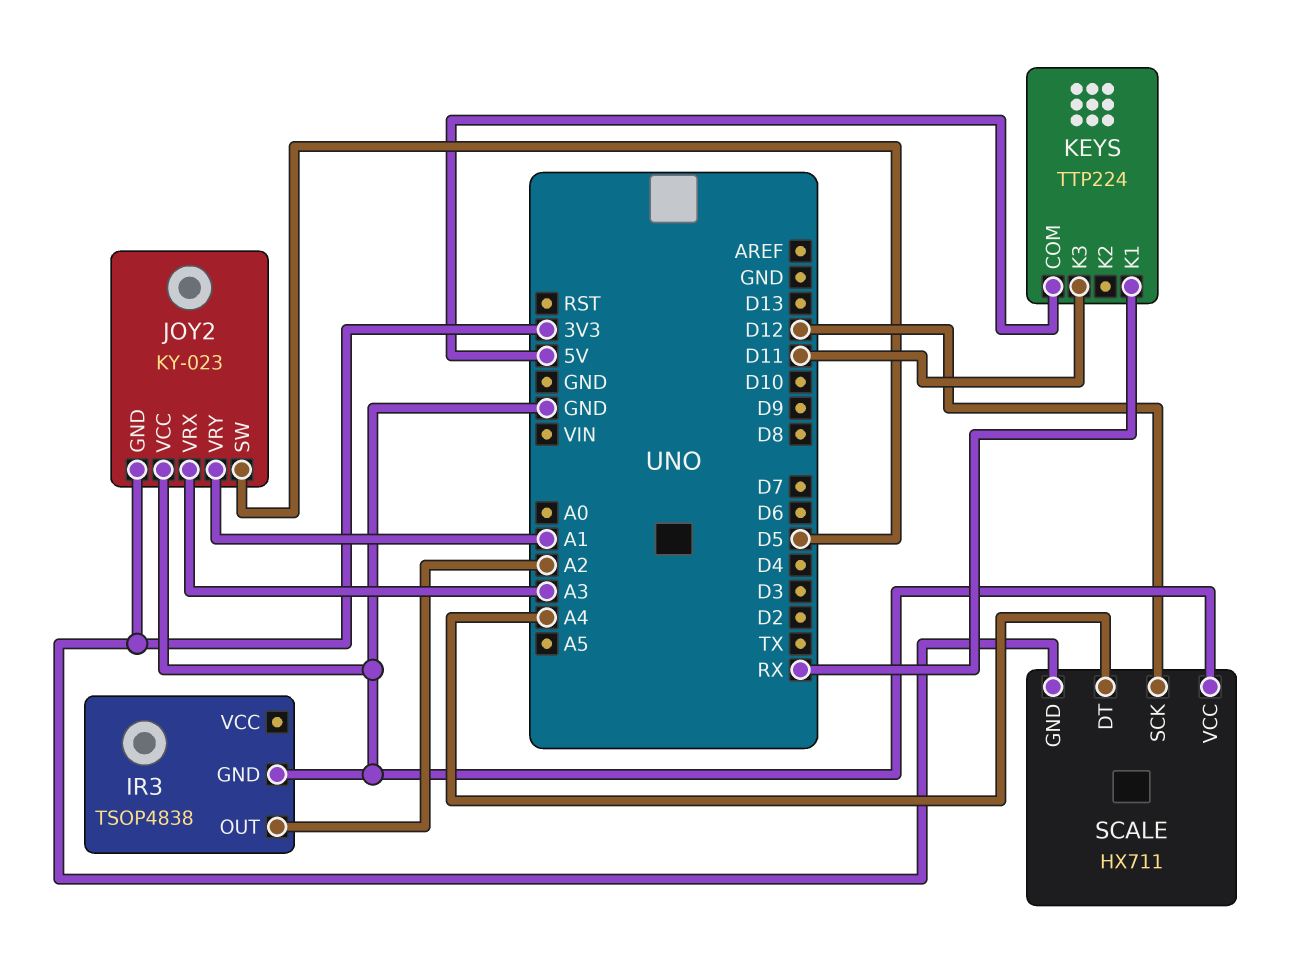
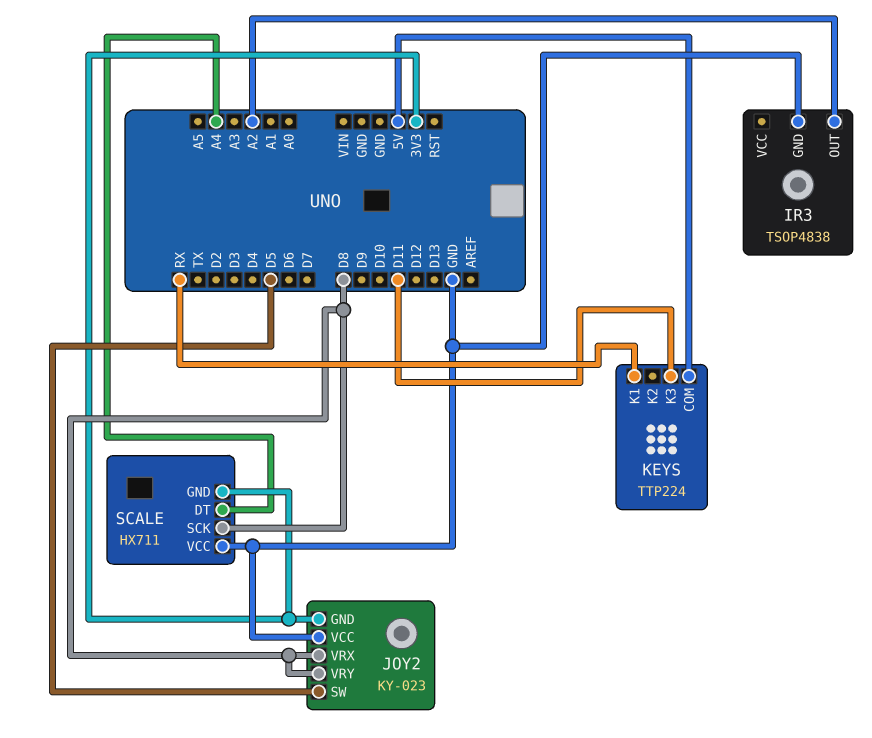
JOY2 pin VRX: A3 -> D8
JOY2 pin VRY: A1 -> D8
SCALE pin SCK: D12 -> D8

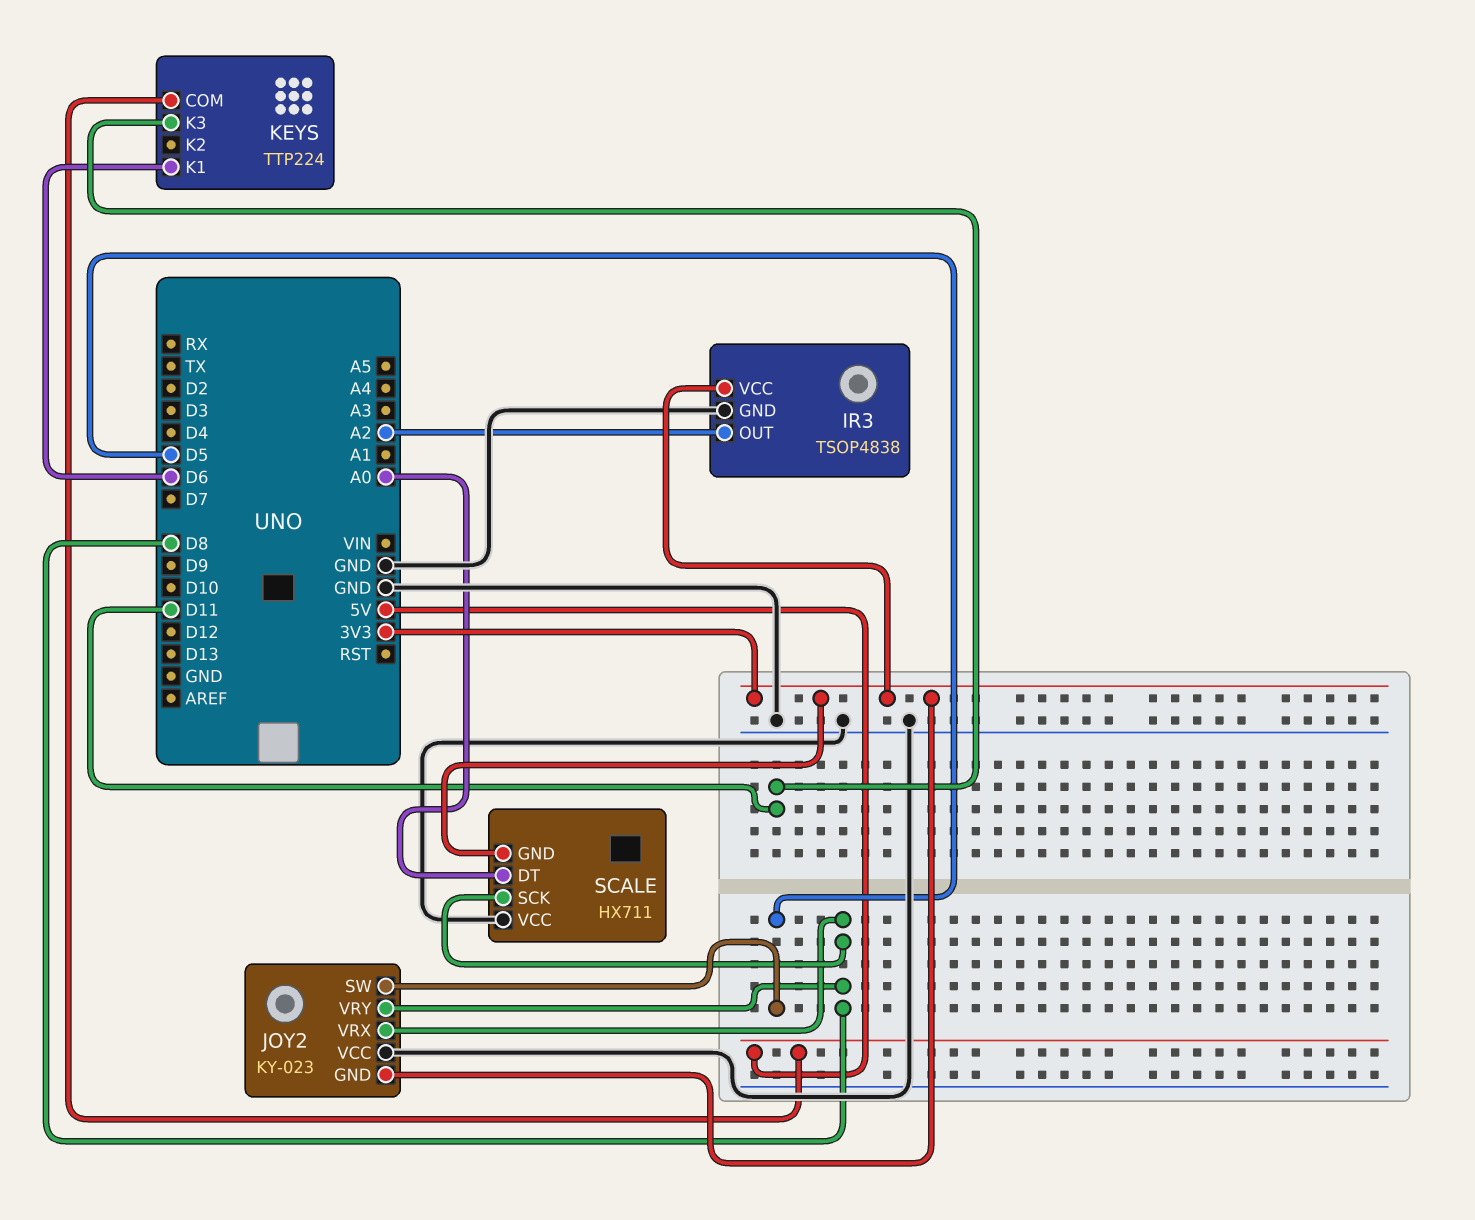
IR3 pin VCC: none -> 3V3
KEYS pin K1: RX -> D6
SCALE pin DT: A4 -> A0

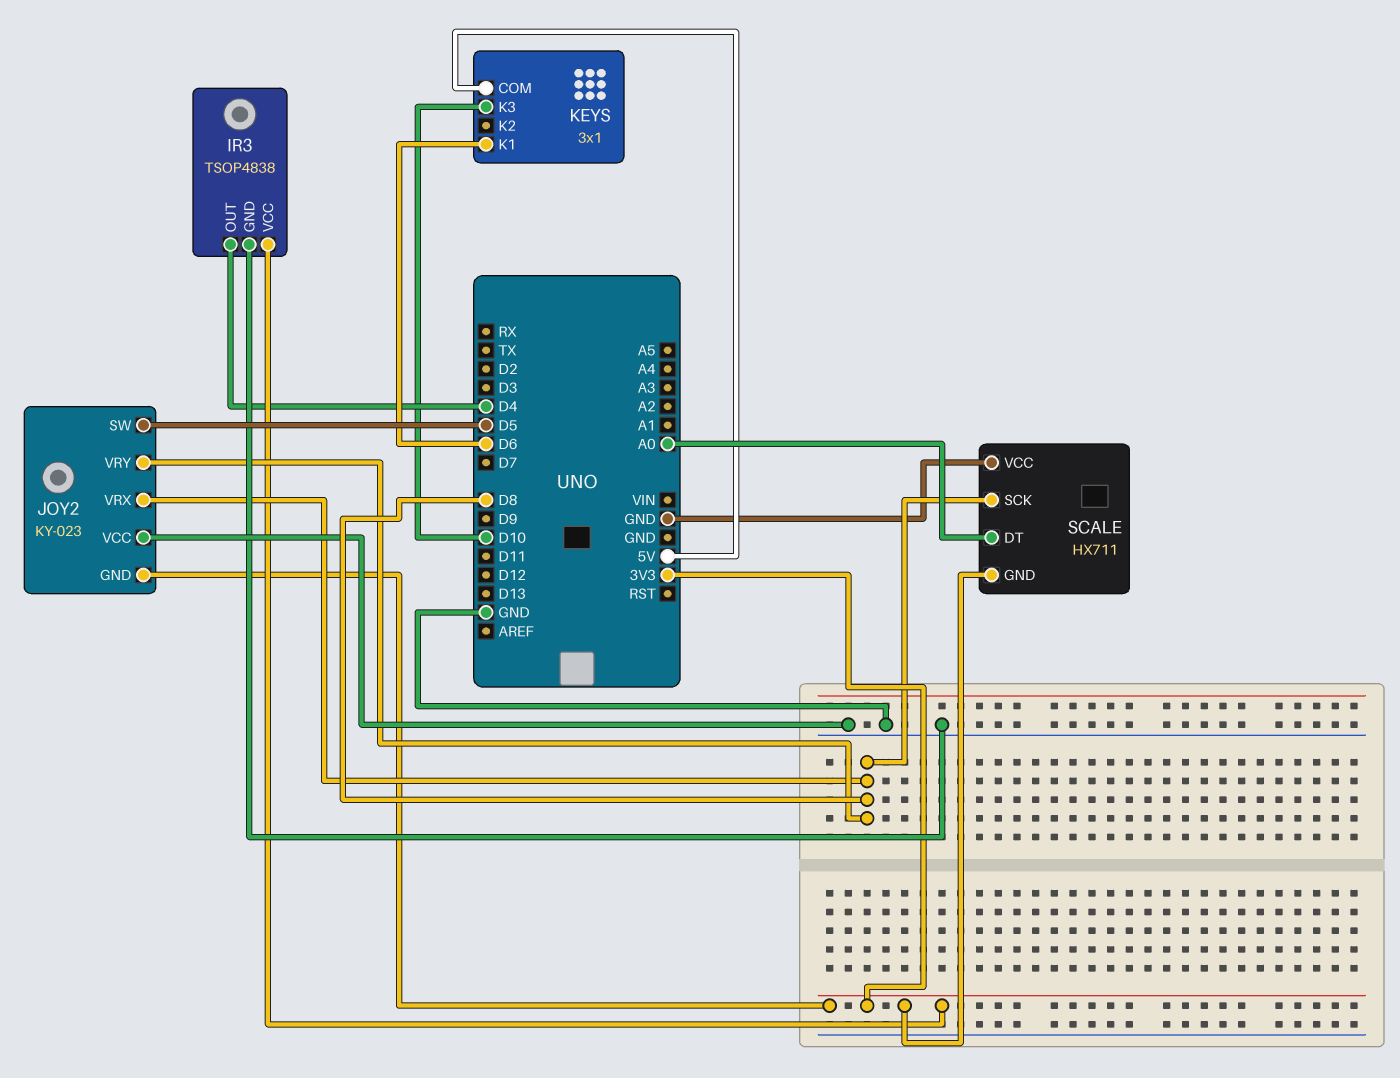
IR3 pin OUT: A2 -> D4
KEYS: TTP224 -> 3x1
KEYS pin K3: D11 -> D10

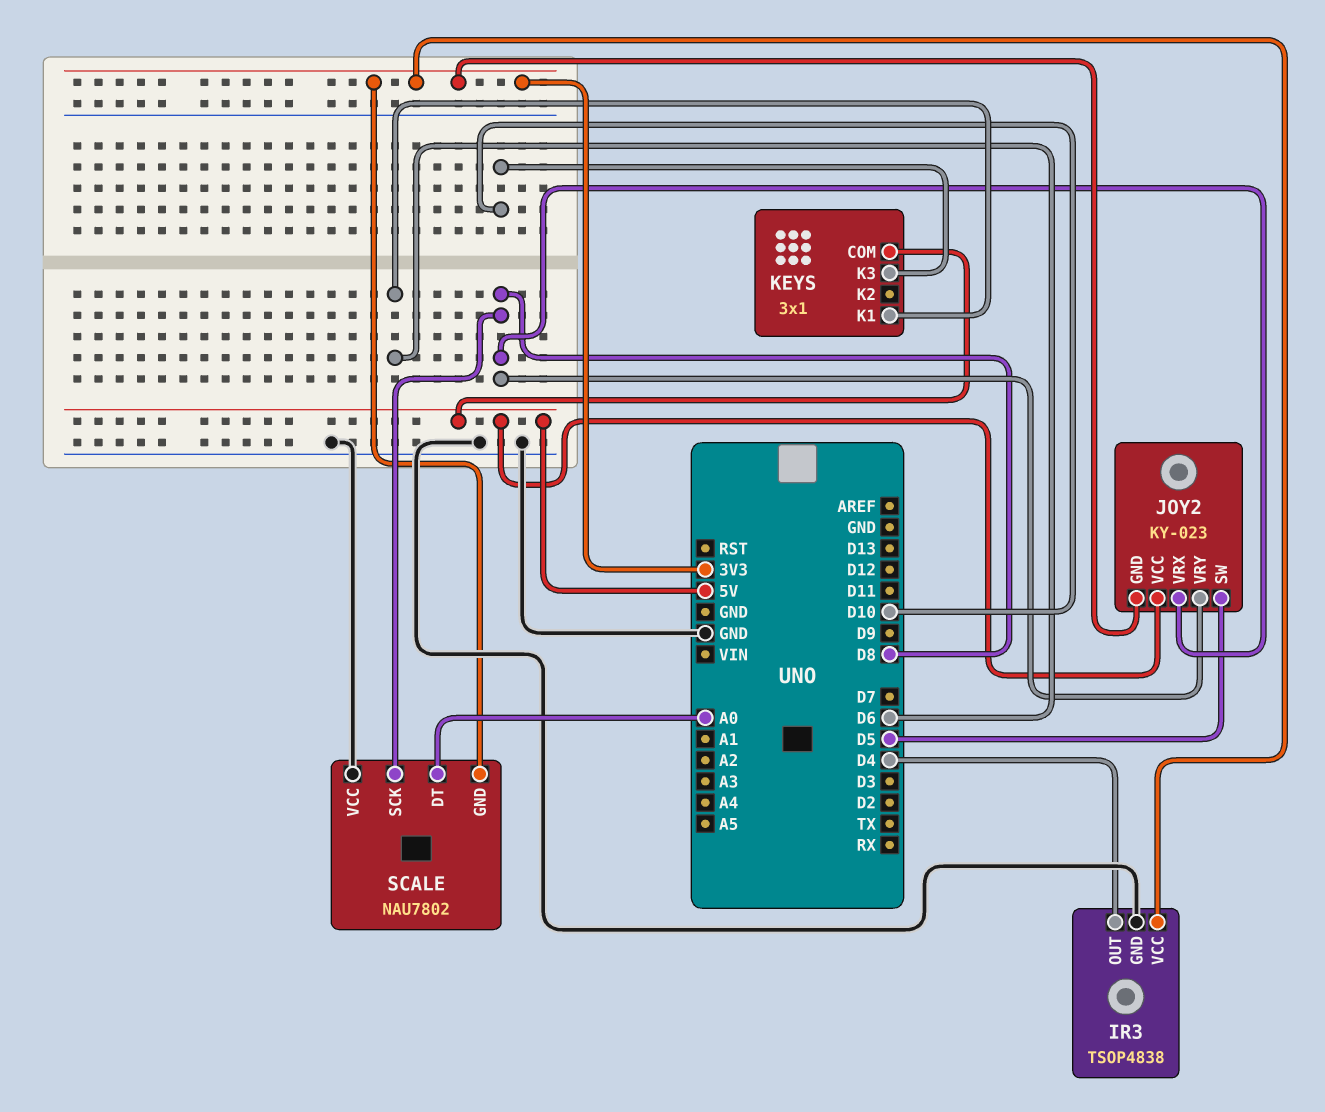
JOY2 pin VCC: GND -> 5V
SCALE: HX711 -> NAU7802

